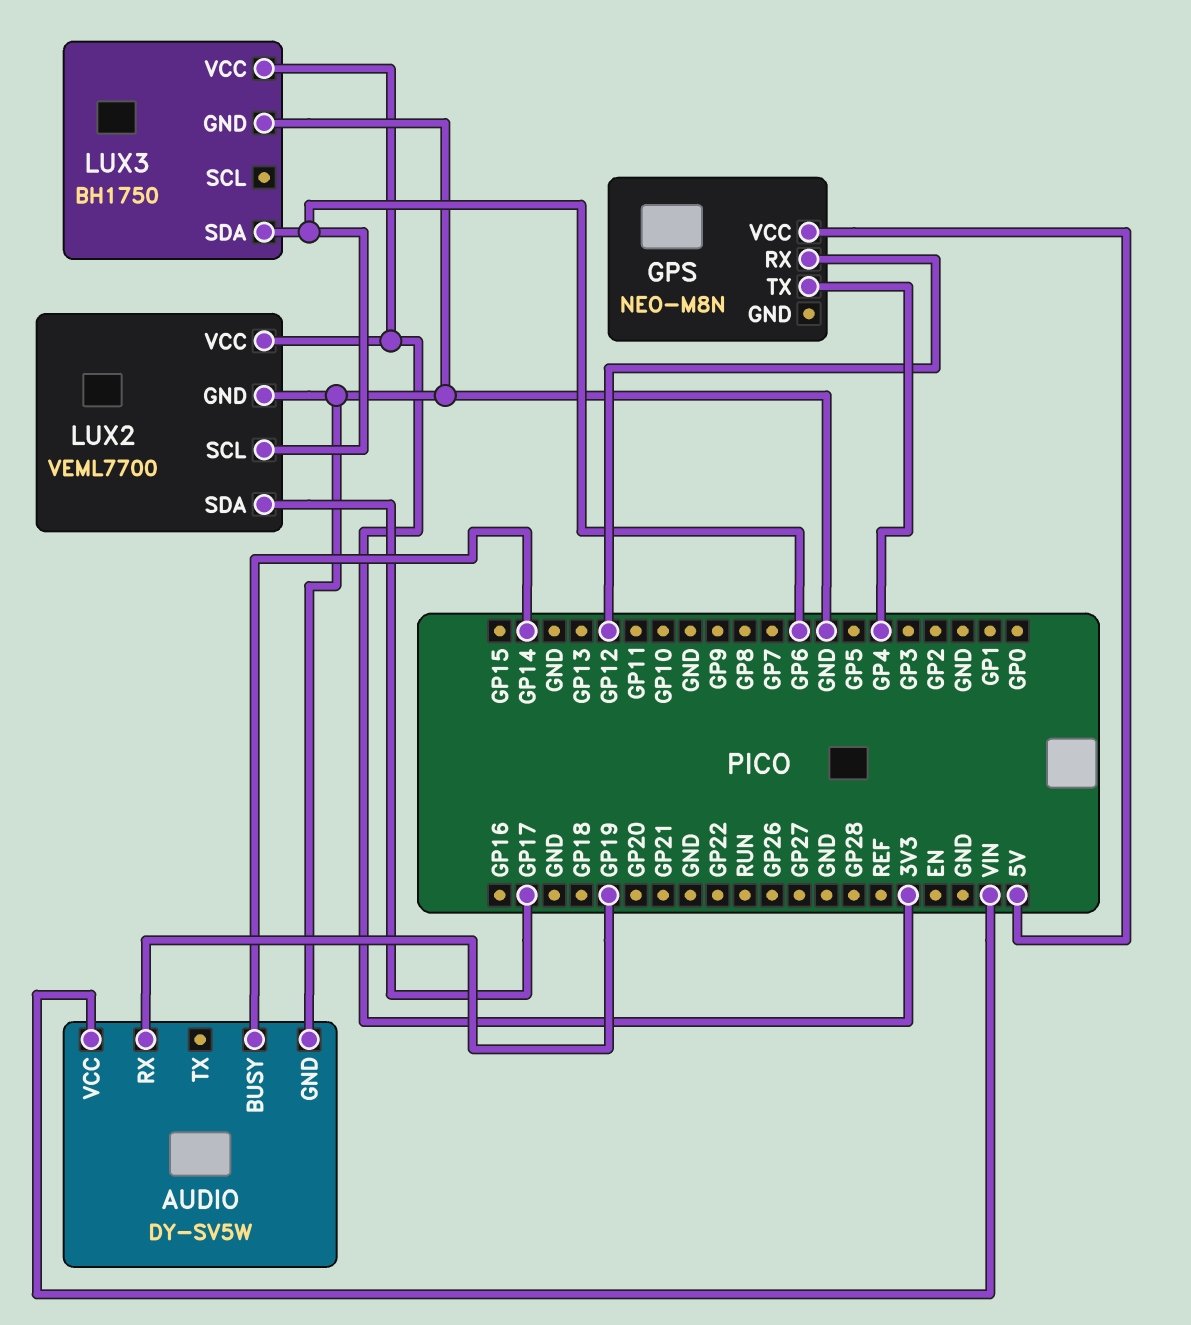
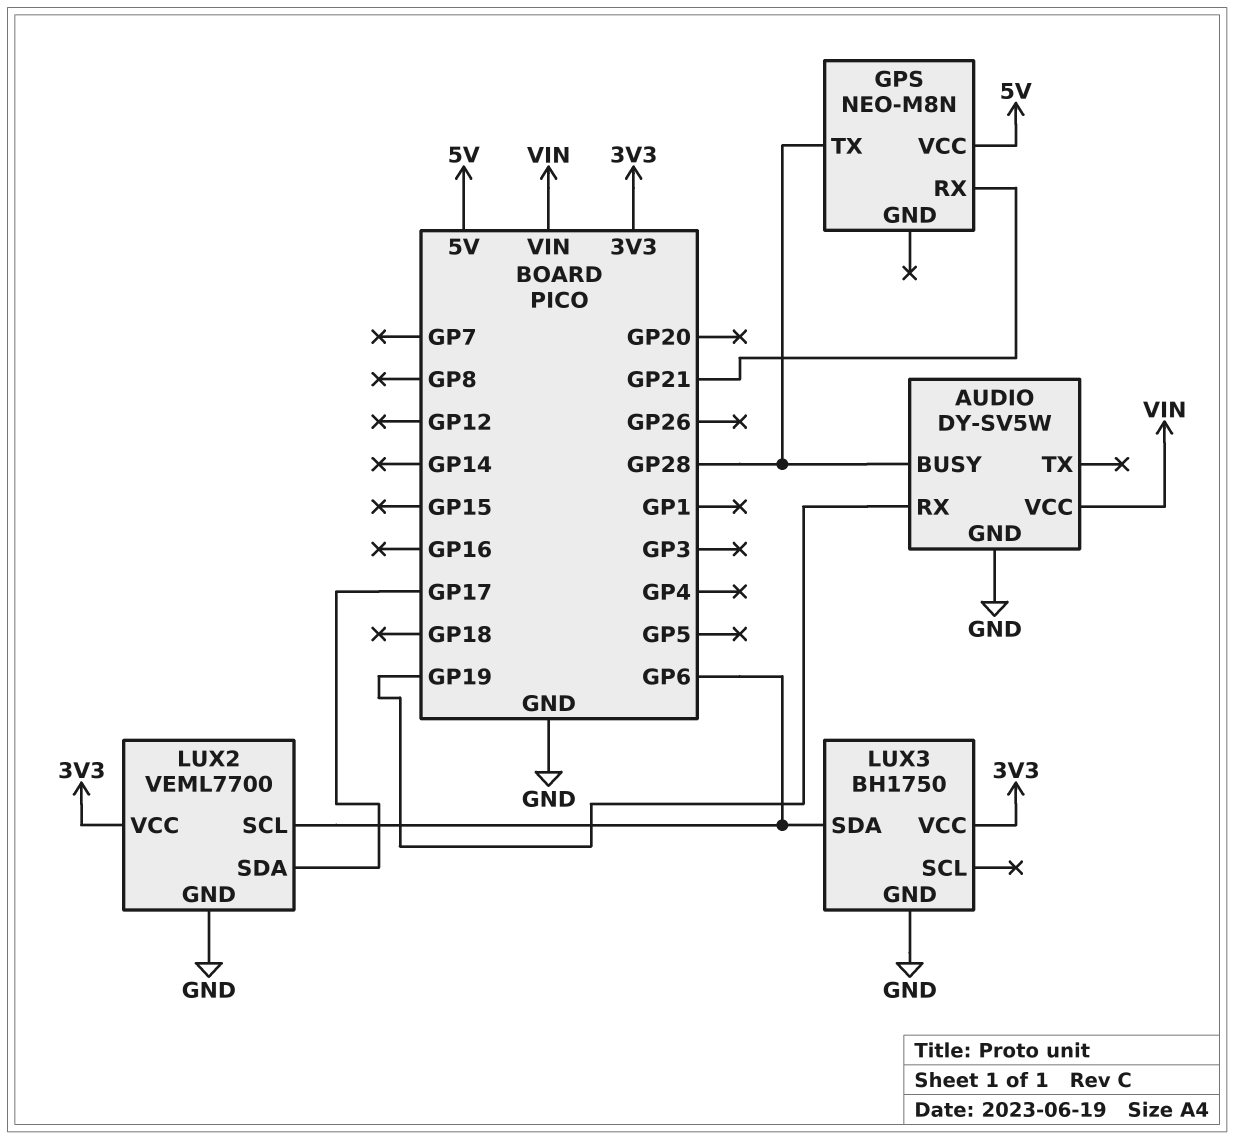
AUDIO pin BUSY: GP14 -> GP28
GPS pin RX: GP12 -> GP21
GPS pin TX: GP4 -> GP28

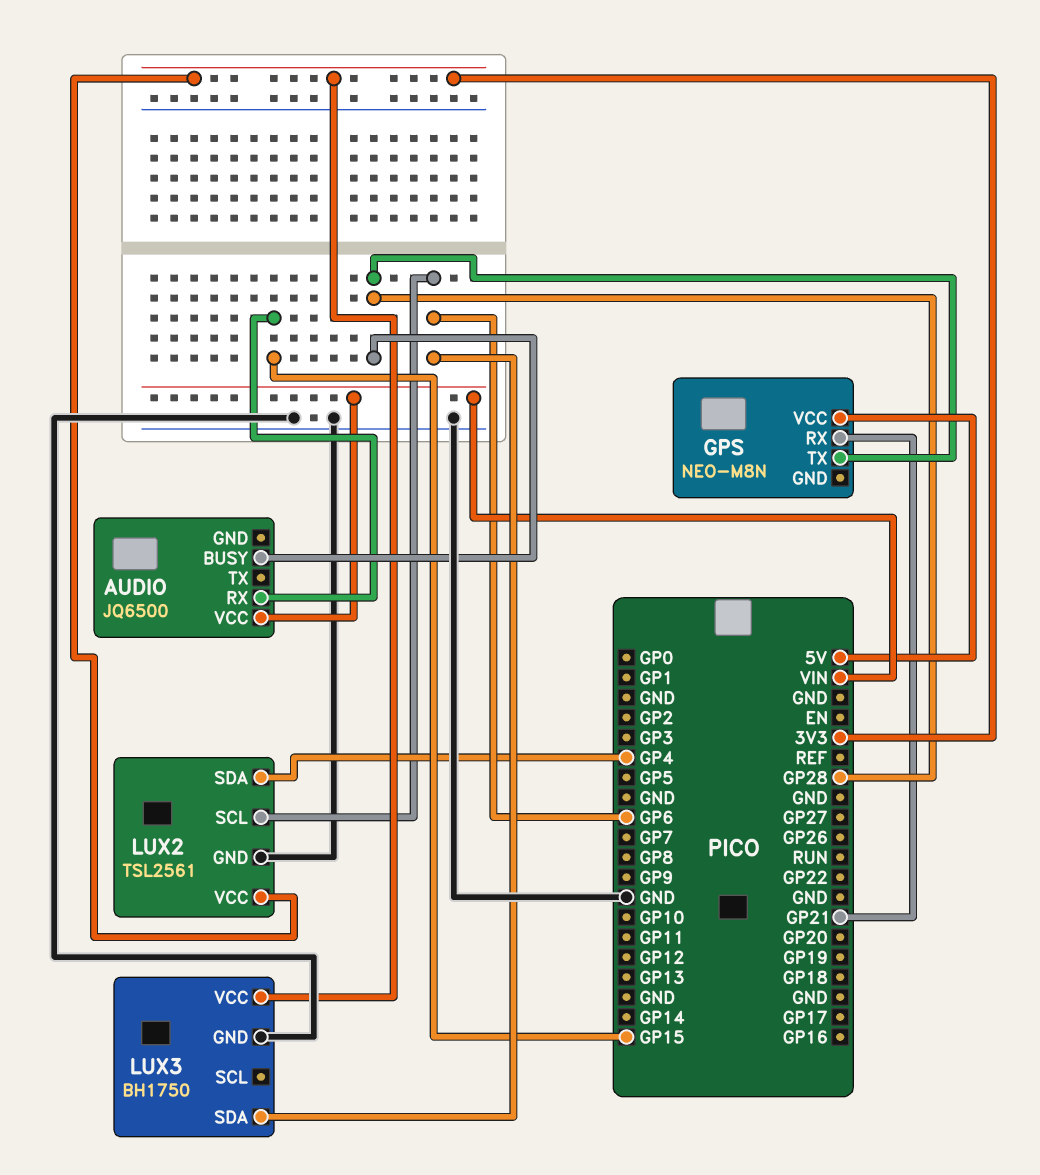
AUDIO: DY-SV5W -> JQ6500
AUDIO pin GND: GND -> none
AUDIO pin RX: GP19 -> GP15
LUX2: VEML7700 -> TSL2561
LUX2 pin SDA: GP17 -> GP4

